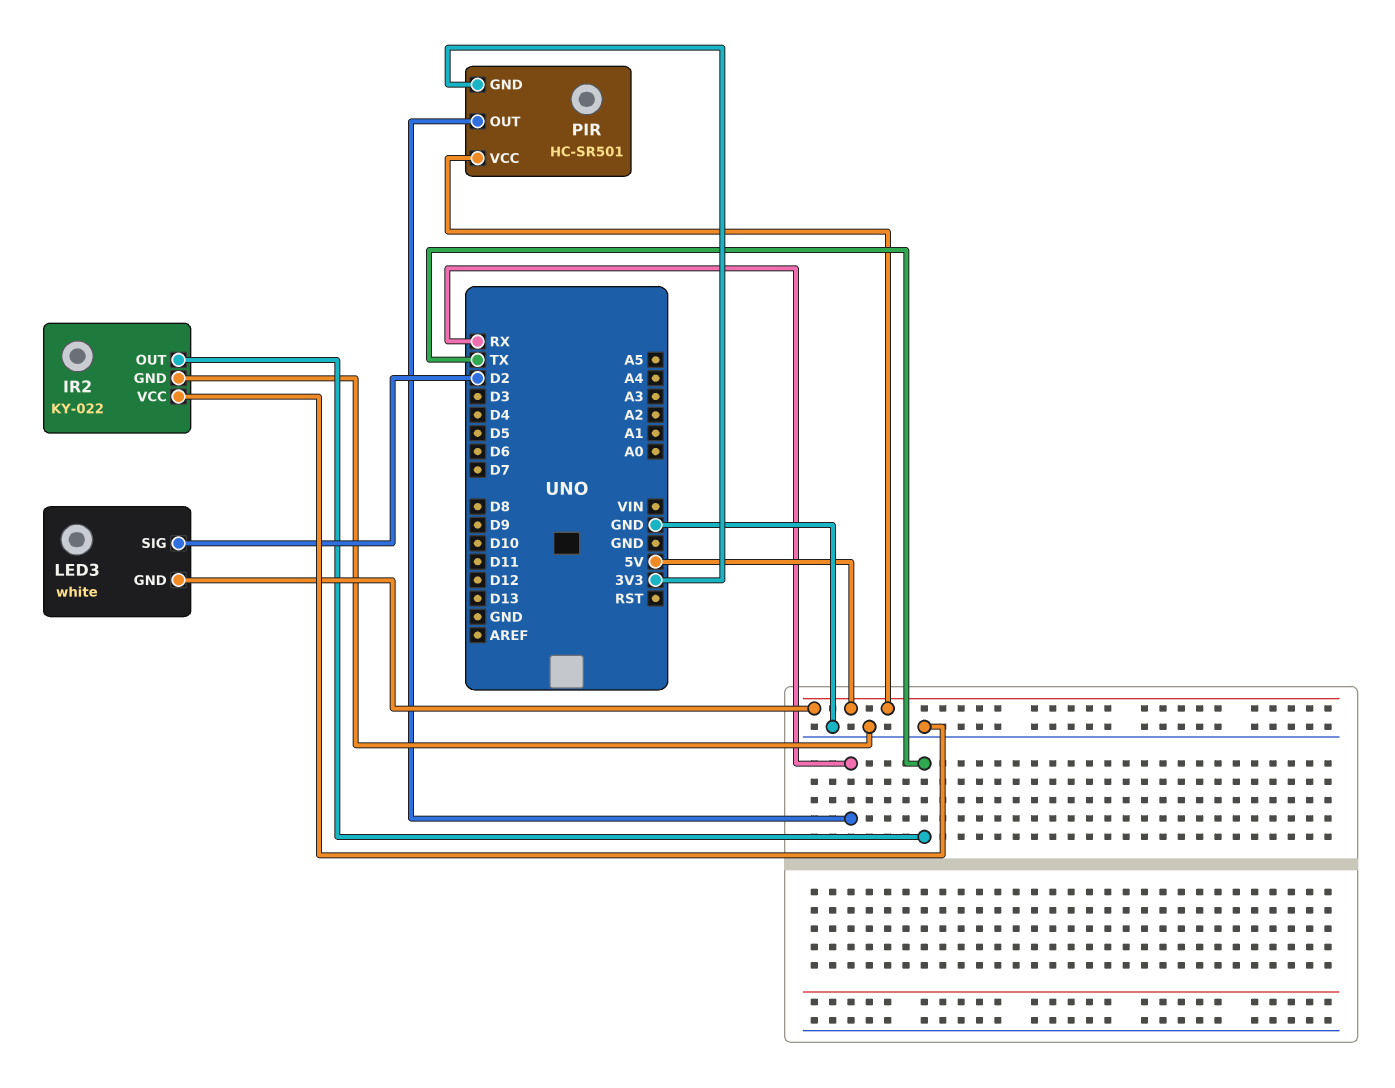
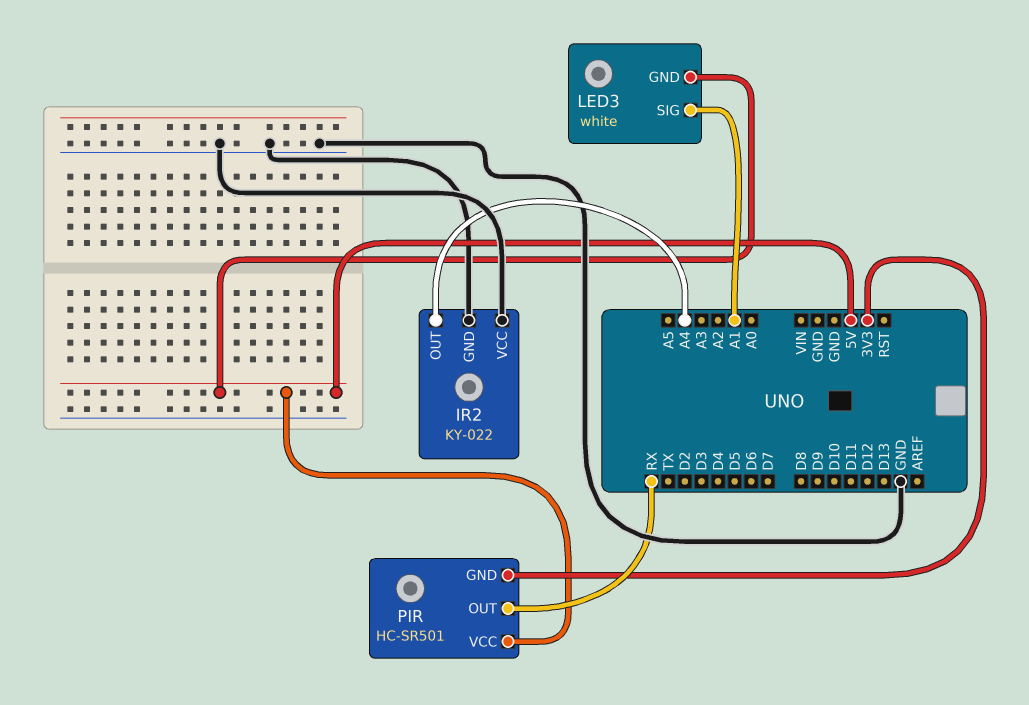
IR2 pin OUT: TX -> A4
LED3 pin SIG: D2 -> A1

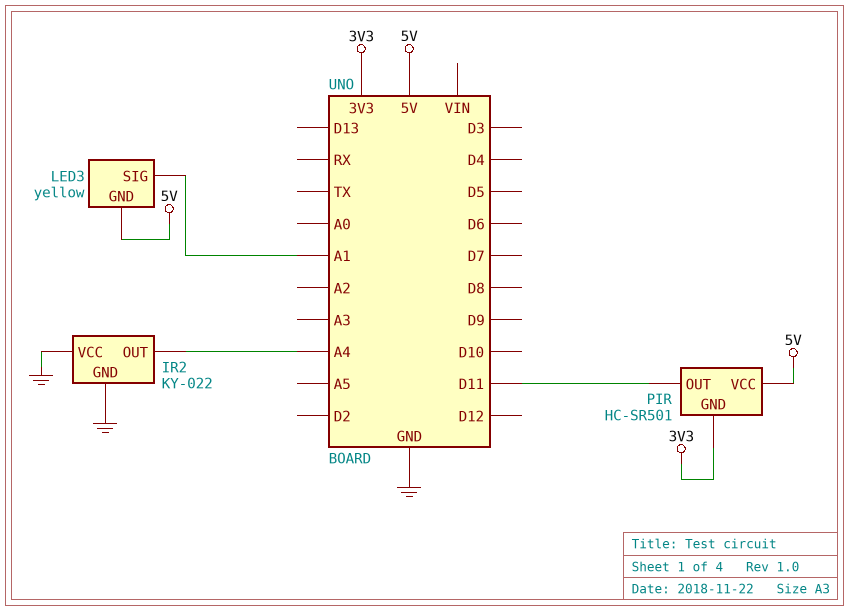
LED3: white -> yellow
PIR pin OUT: RX -> D11

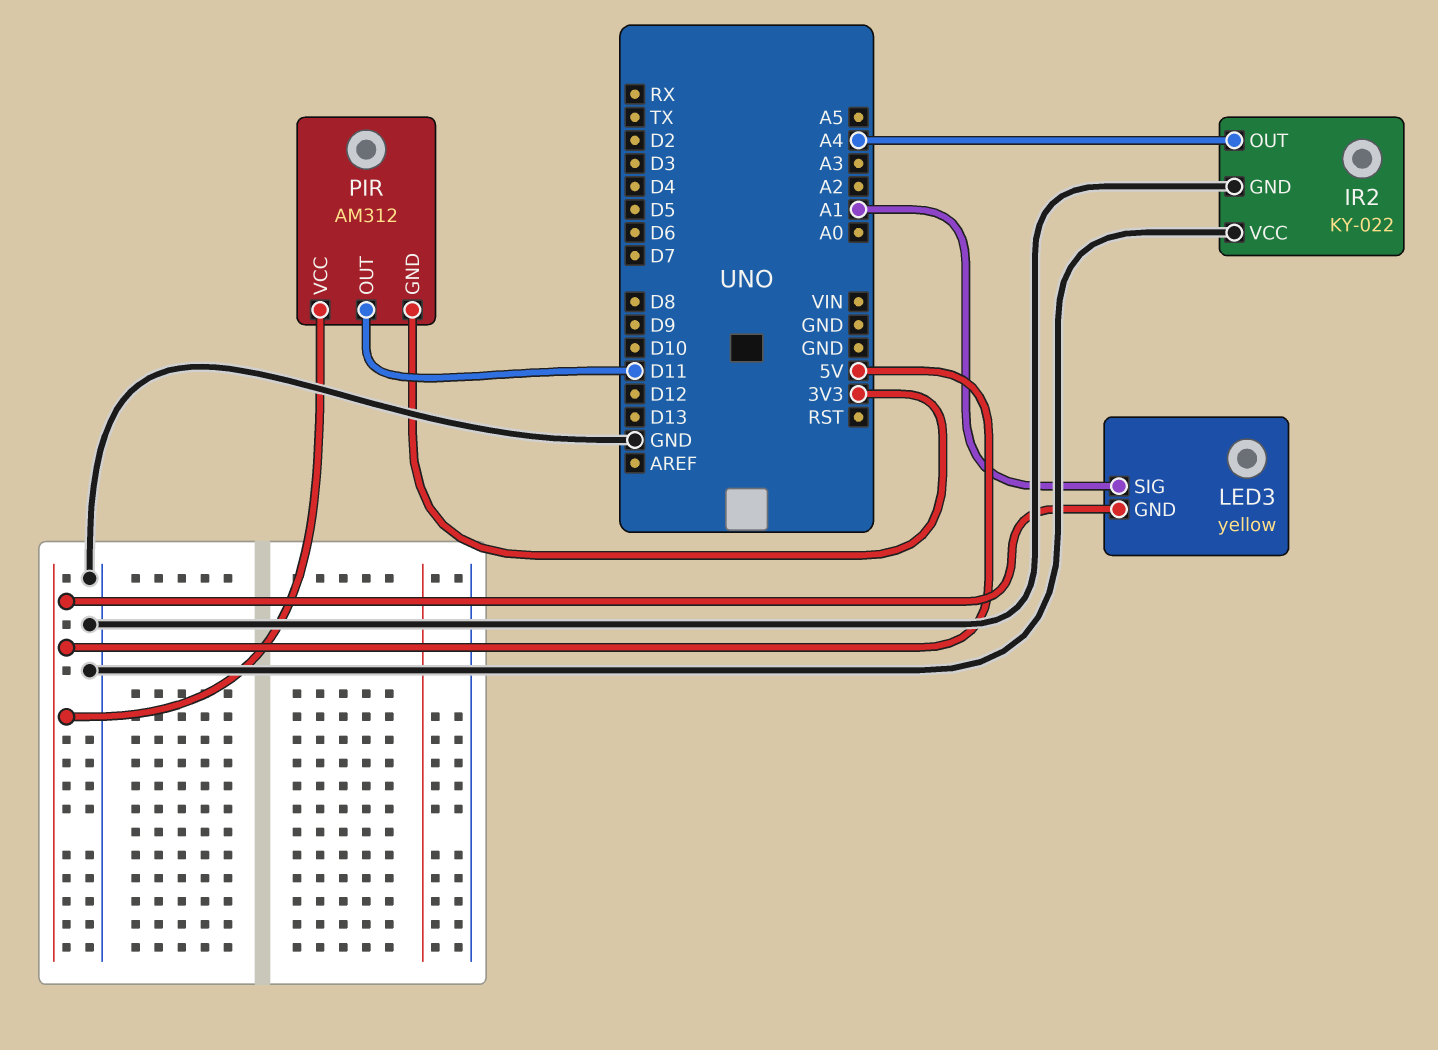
PIR: HC-SR501 -> AM312

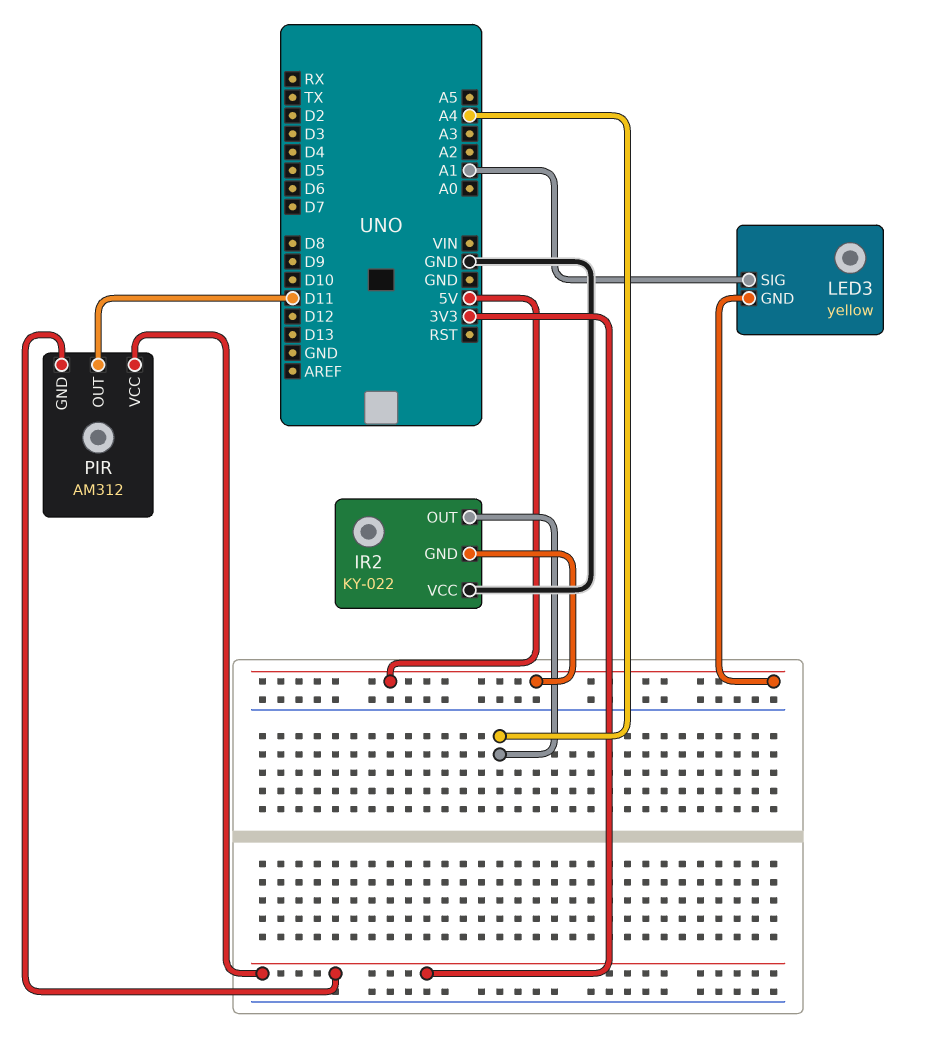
IR2 pin GND: GND -> 5V
PIR pin VCC: 5V -> 3V3

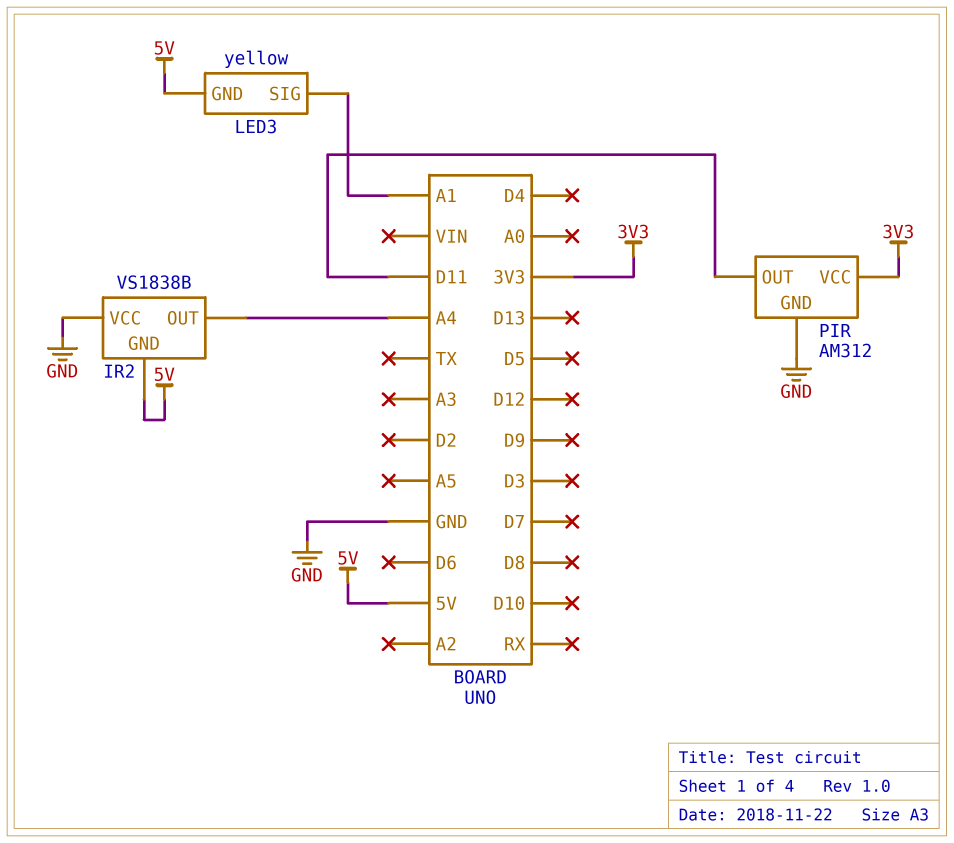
IR2: KY-022 -> VS1838B
PIR pin GND: 3V3 -> GND

